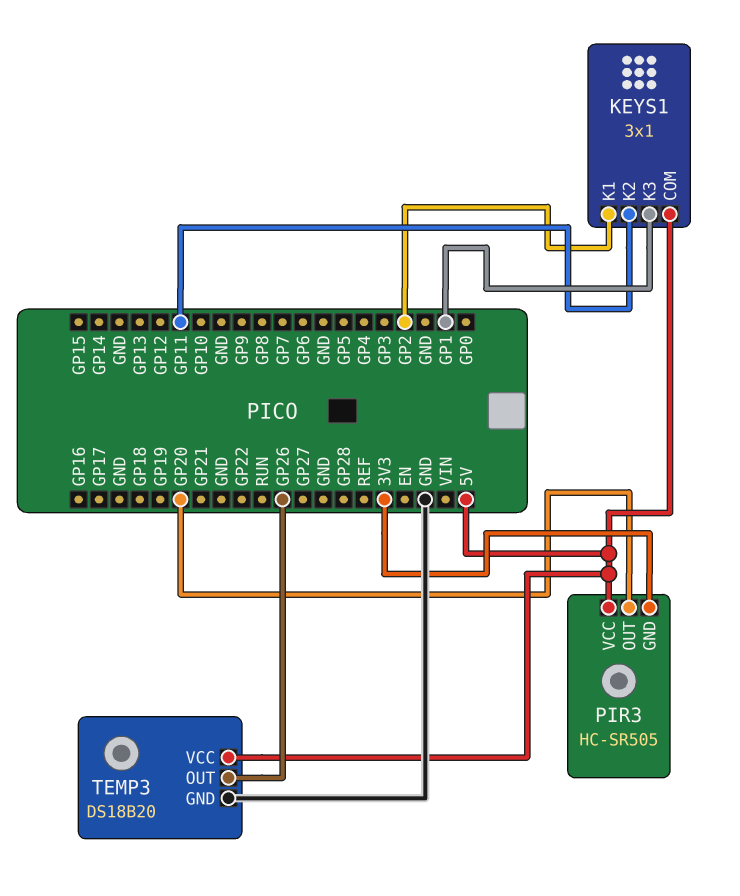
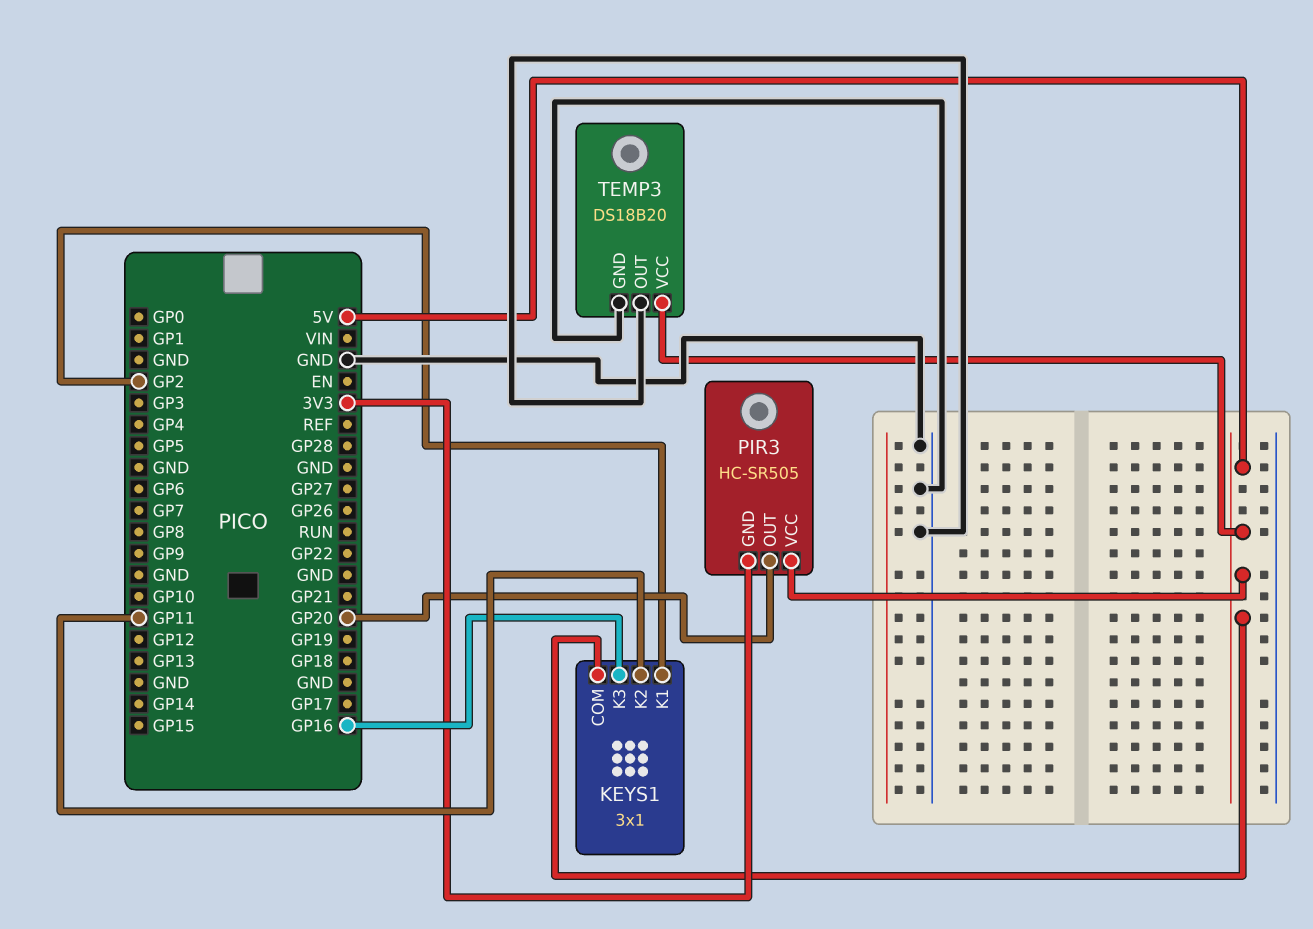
KEYS1 pin K3: GP1 -> GP16
TEMP3 pin OUT: GP26 -> GND

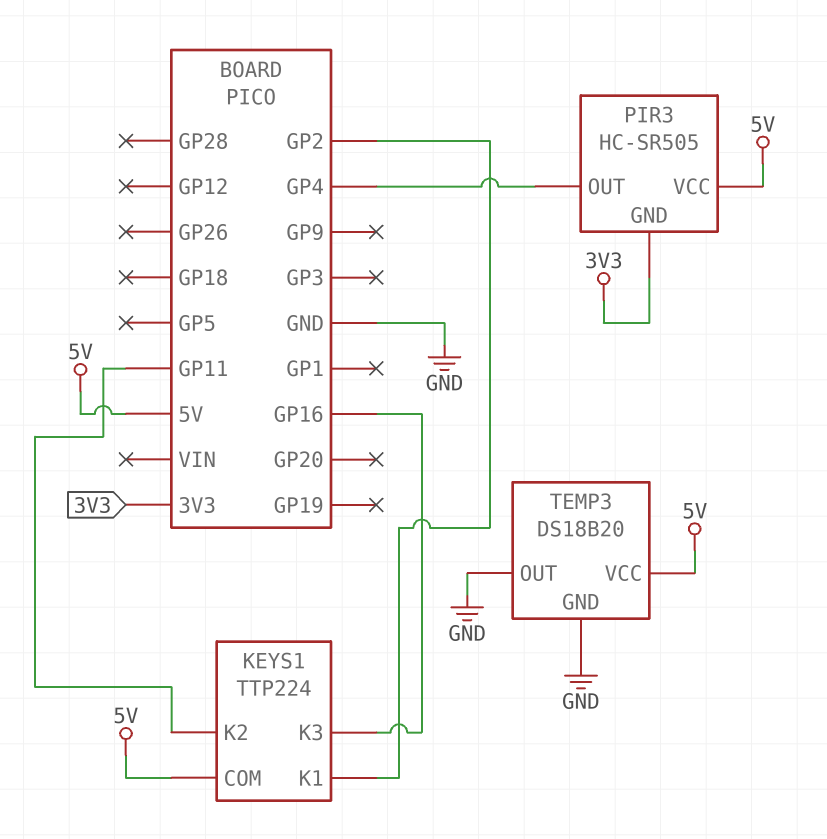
KEYS1: 3x1 -> TTP224
PIR3 pin OUT: GP20 -> GP4

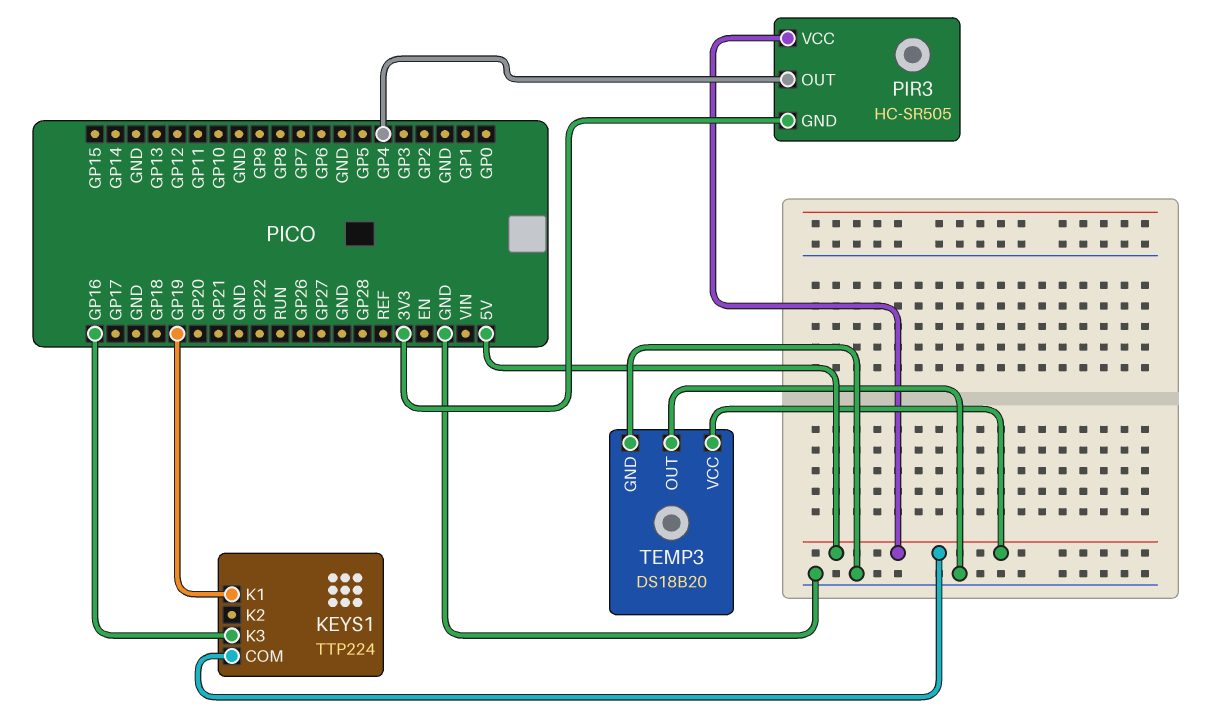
KEYS1 pin K1: GP2 -> GP19
KEYS1 pin K2: GP11 -> none

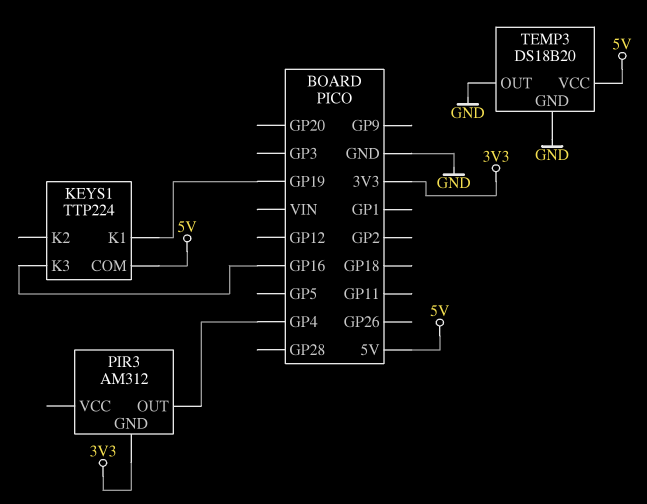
PIR3: HC-SR505 -> AM312
PIR3 pin VCC: 5V -> none

